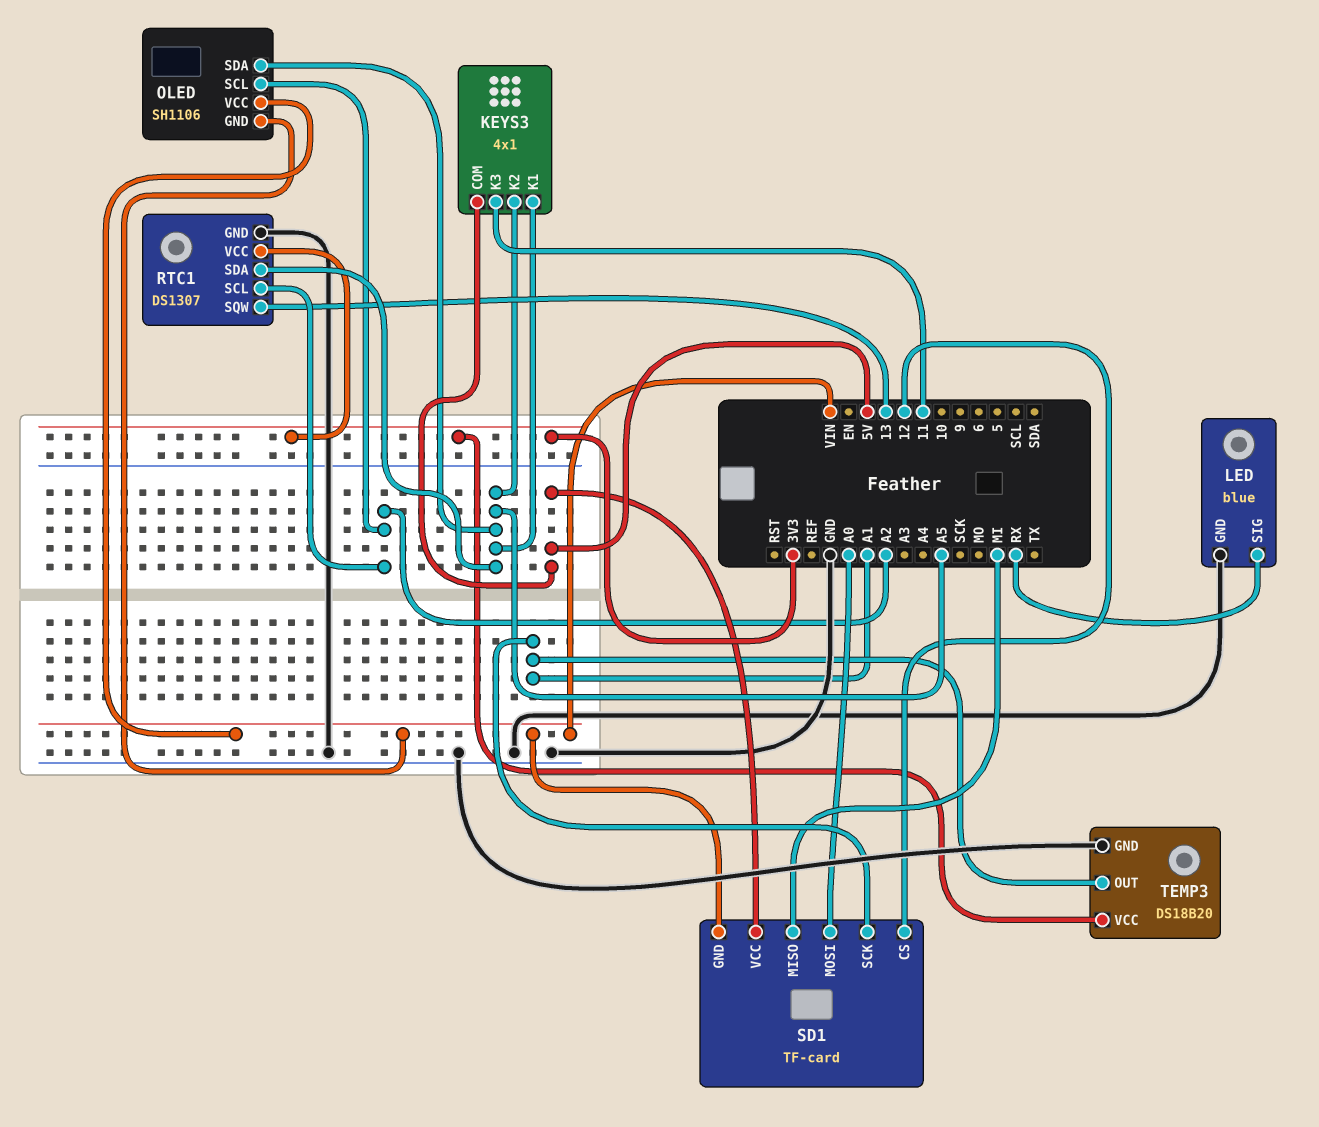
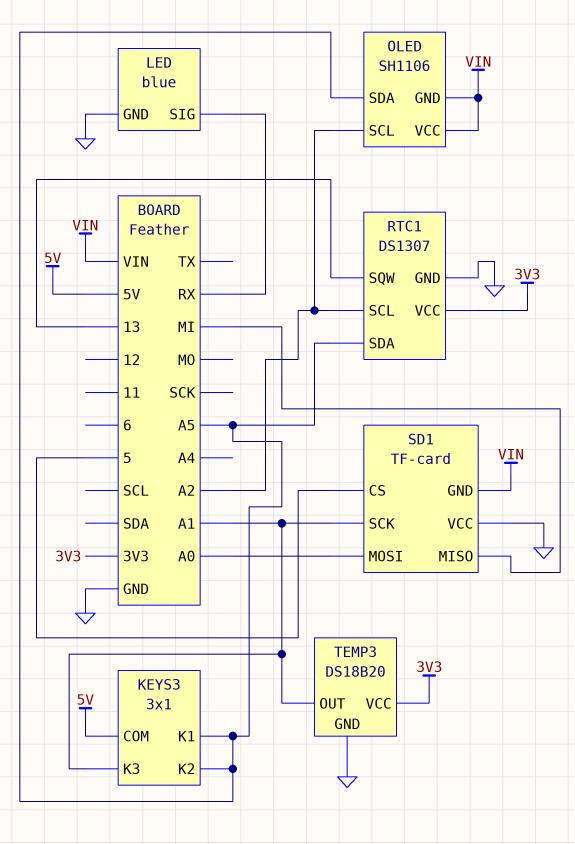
KEYS3: 4x1 -> 3x1
KEYS3 pin K3: 11 -> A1
SD1 pin CS: 12 -> 5
SD1 pin VCC: 5V -> GND

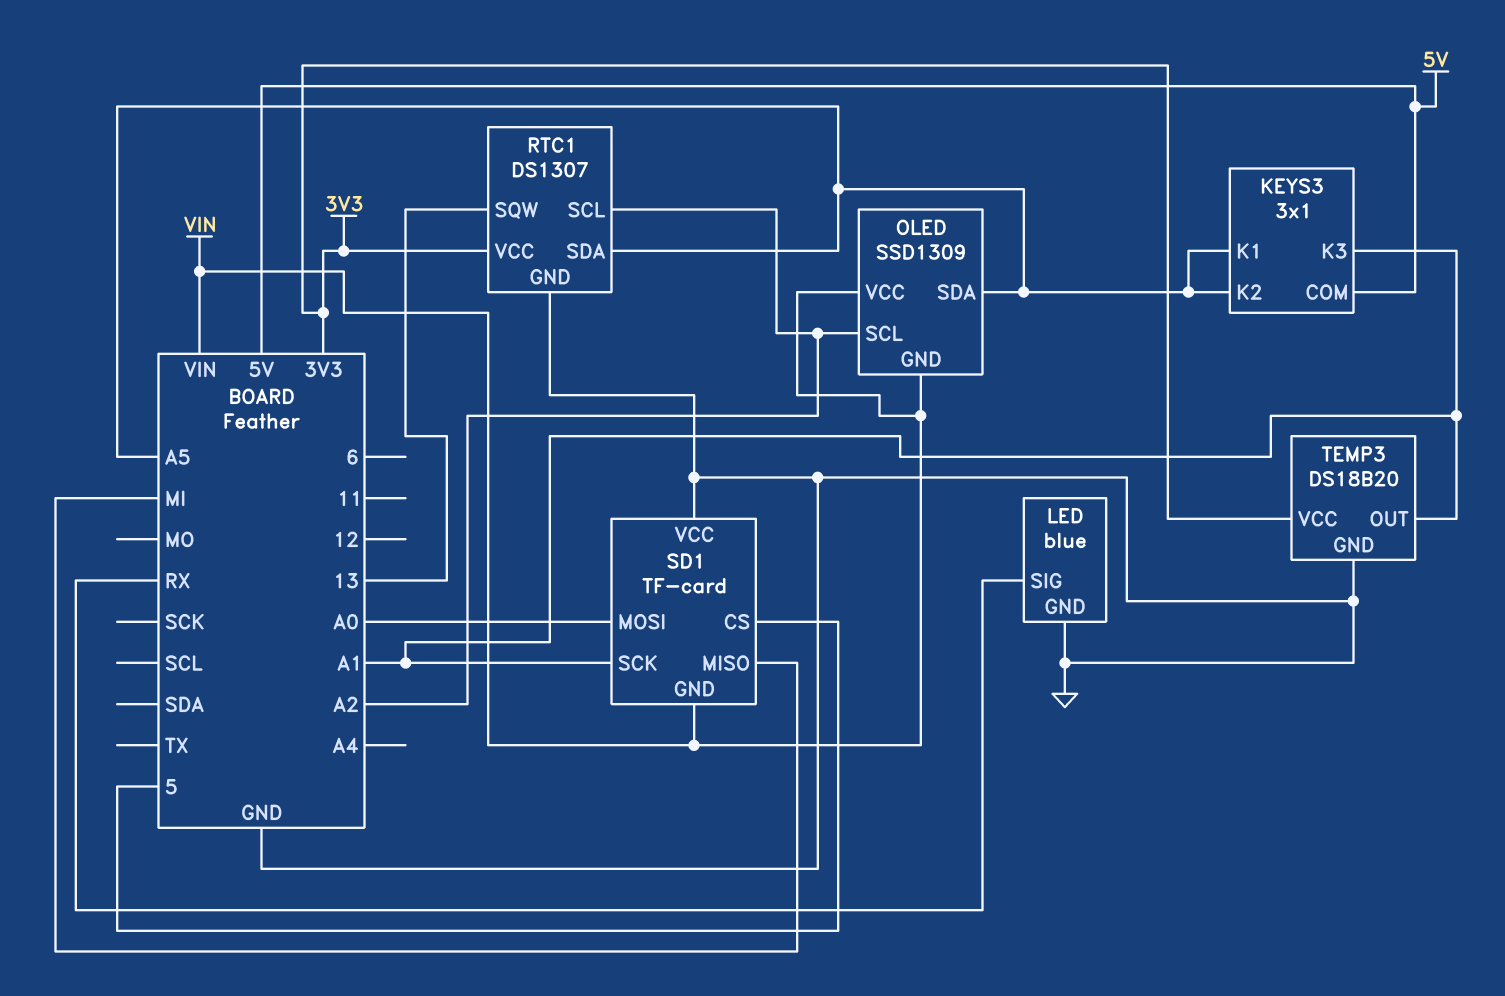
OLED: SH1106 -> SSD1309

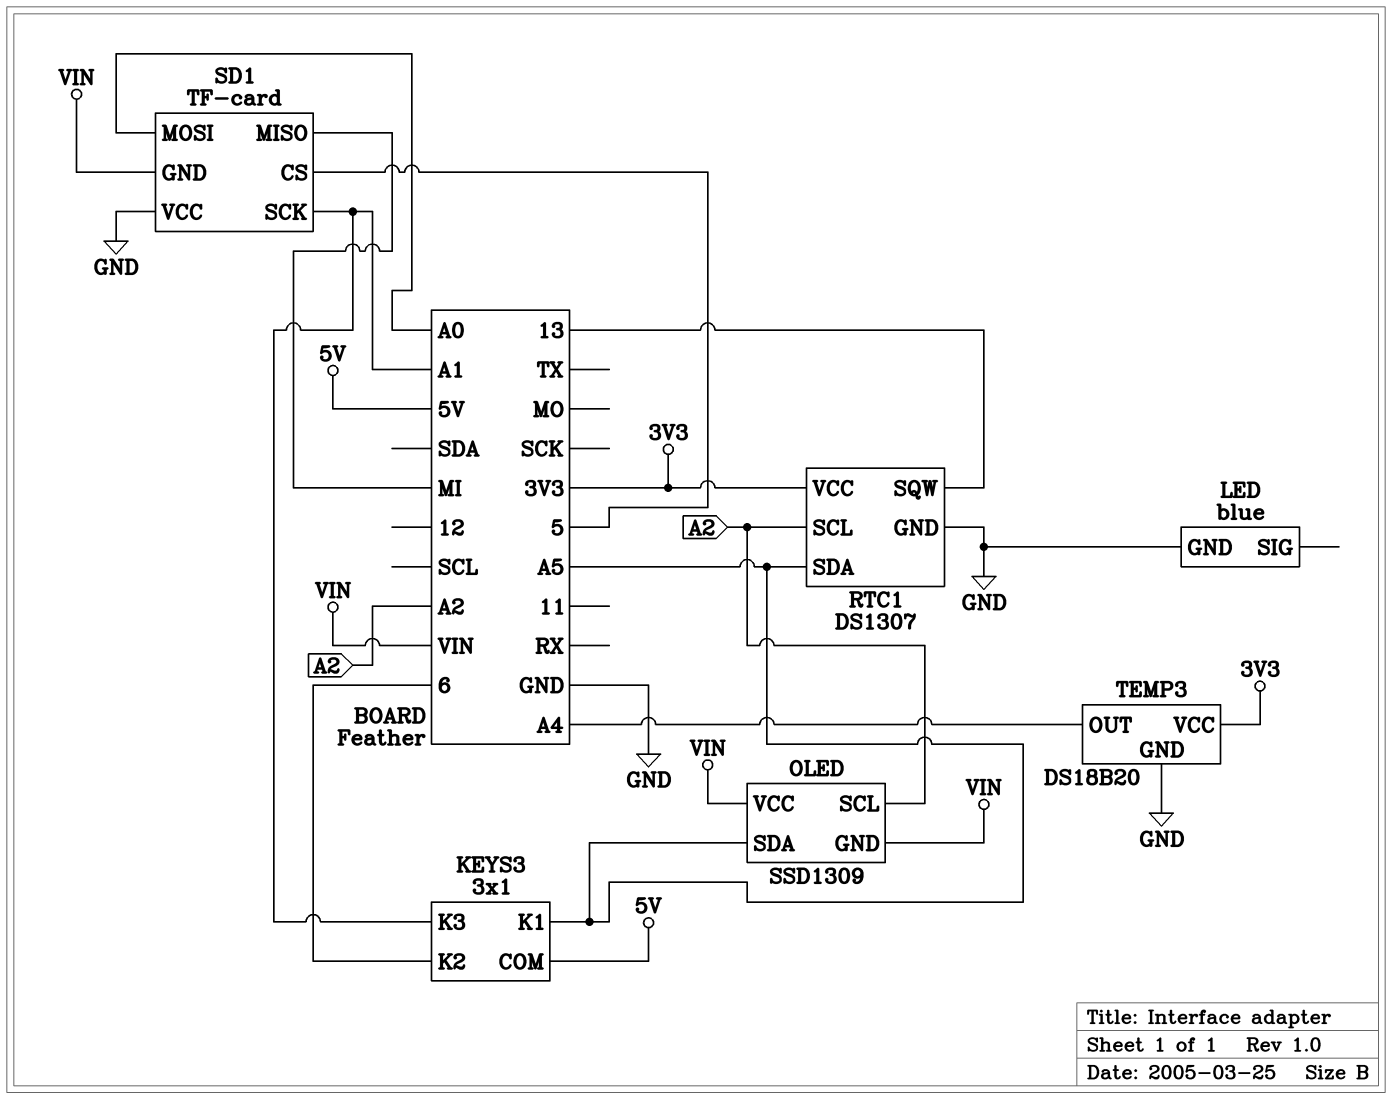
KEYS3 pin K2: A5 -> 6
LED pin SIG: RX -> none
TEMP3 pin OUT: A1 -> A4

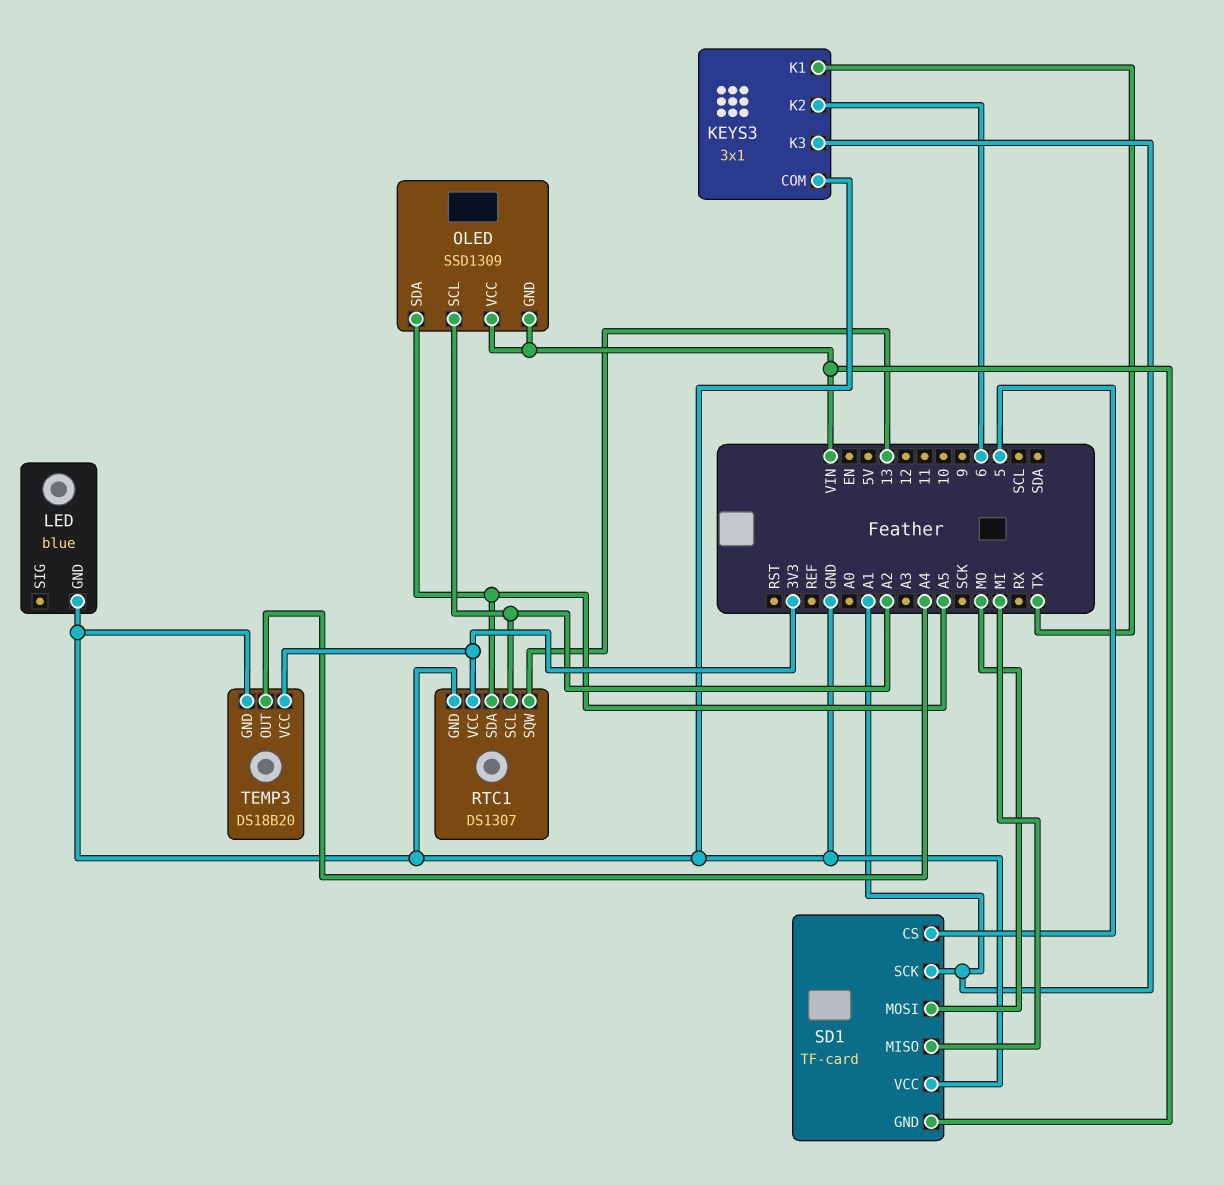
KEYS3 pin COM: 5V -> GND
KEYS3 pin K1: A5 -> TX
SD1 pin MOSI: A0 -> MO

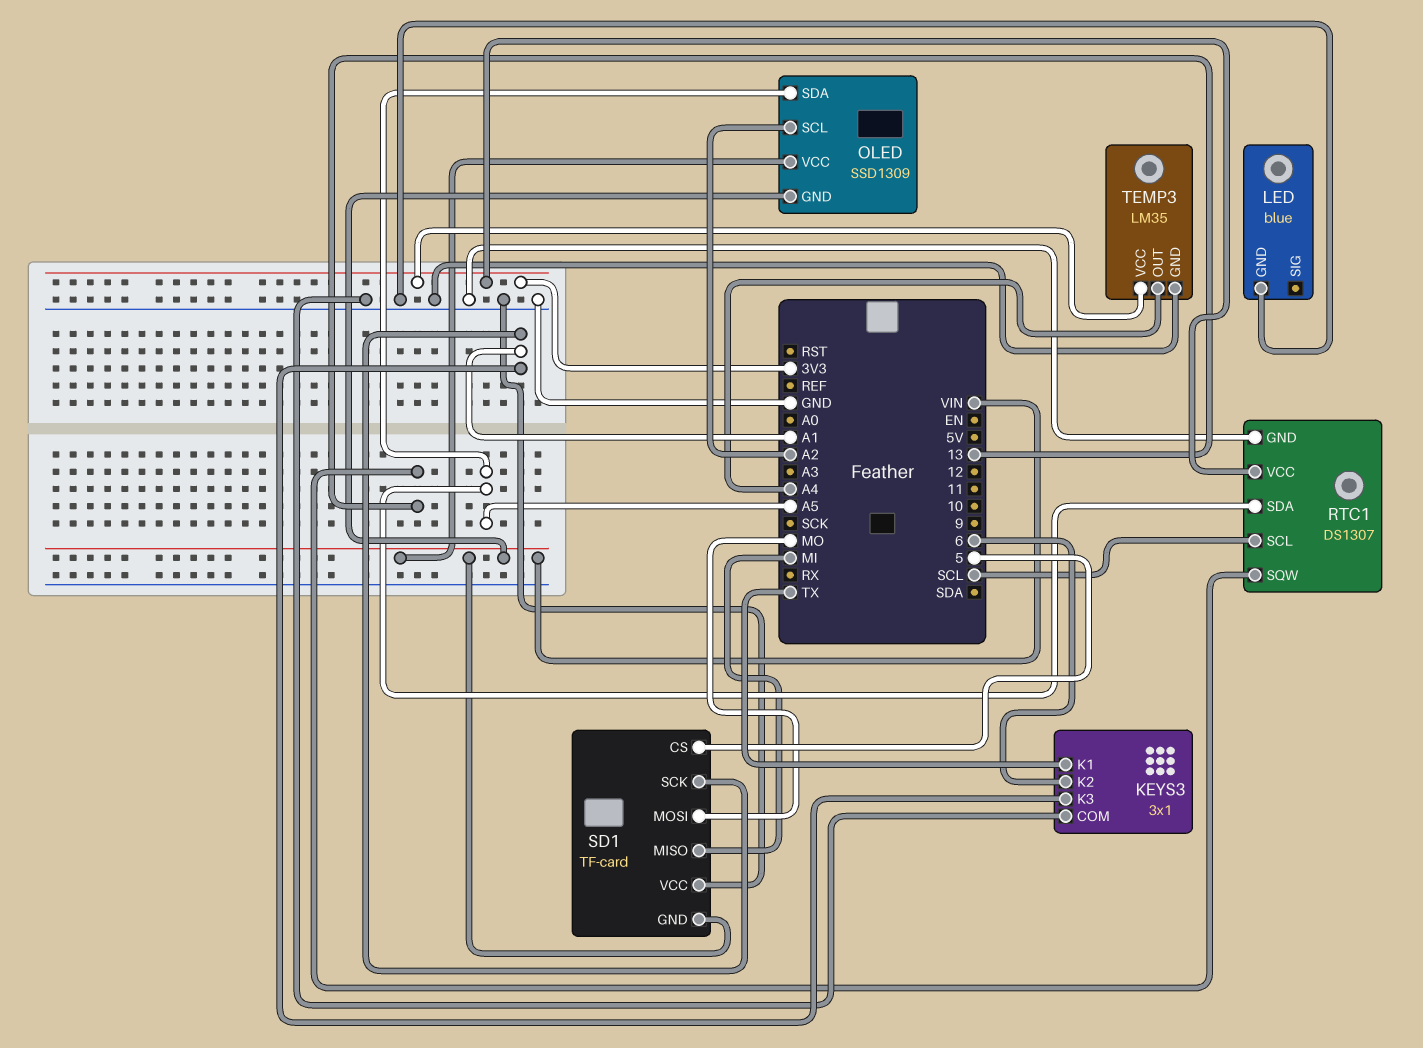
RTC1 pin SCL: A2 -> SCL
TEMP3: DS18B20 -> LM35

